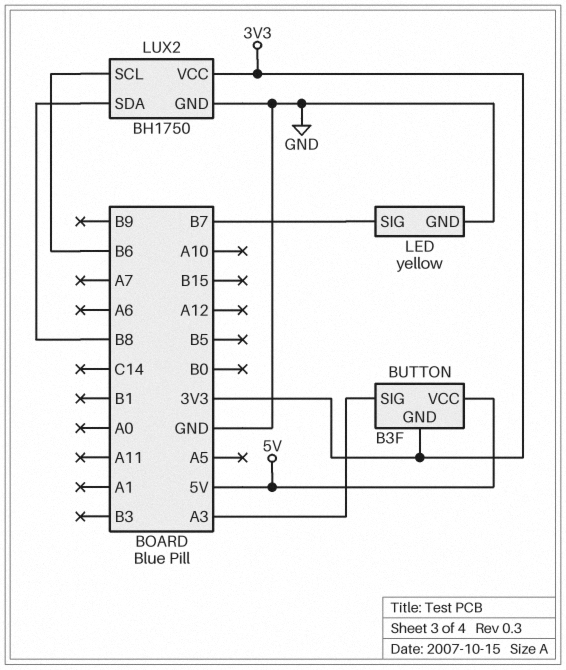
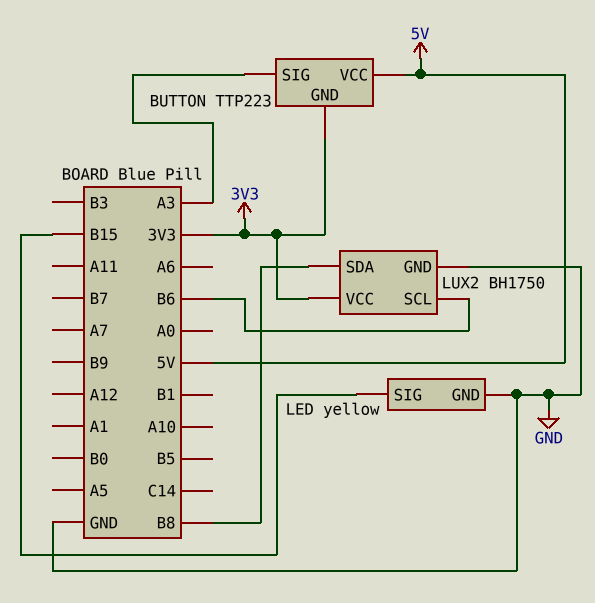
BUTTON: B3F -> TTP223
LED pin SIG: B7 -> B15

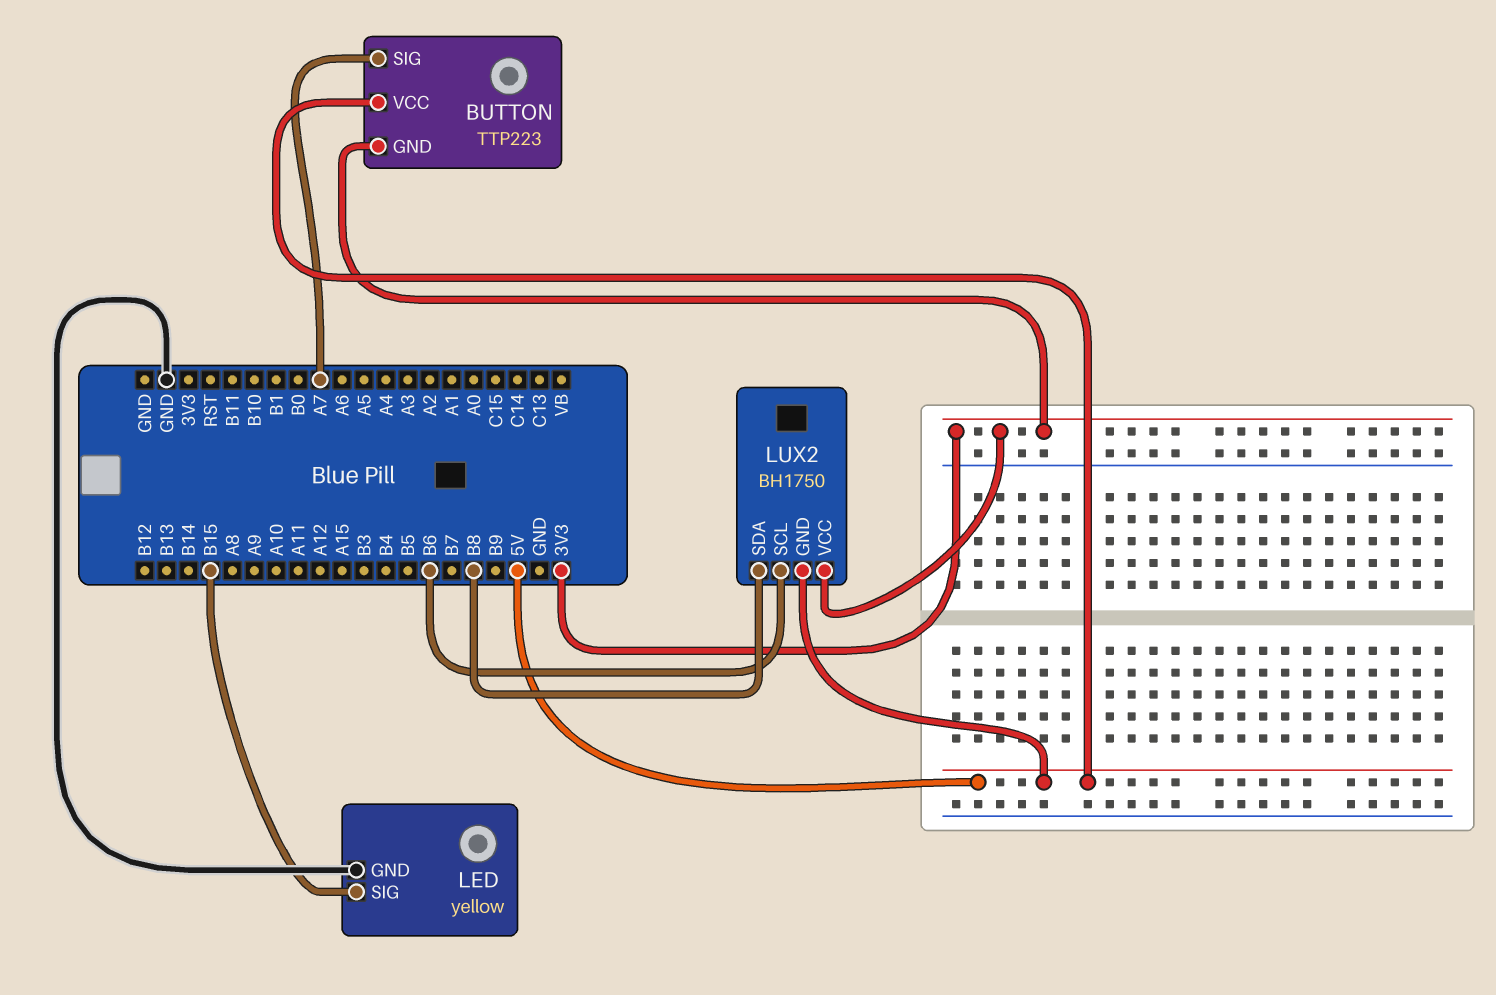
BUTTON pin SIG: A3 -> A7
LUX2 pin GND: GND -> 5V

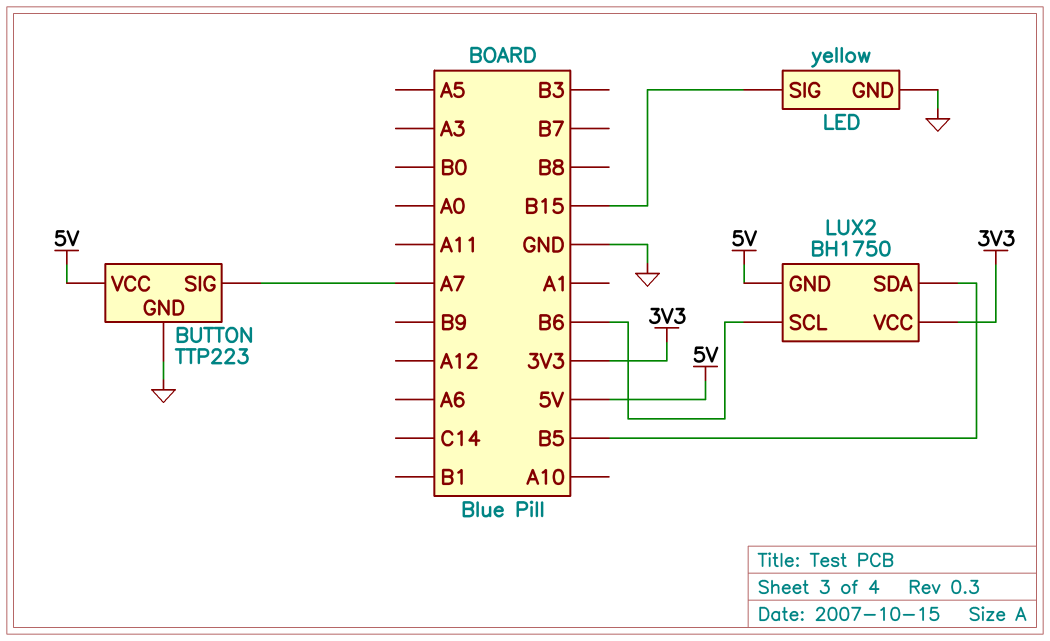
BUTTON pin GND: 3V3 -> GND
LUX2 pin SDA: B8 -> B5

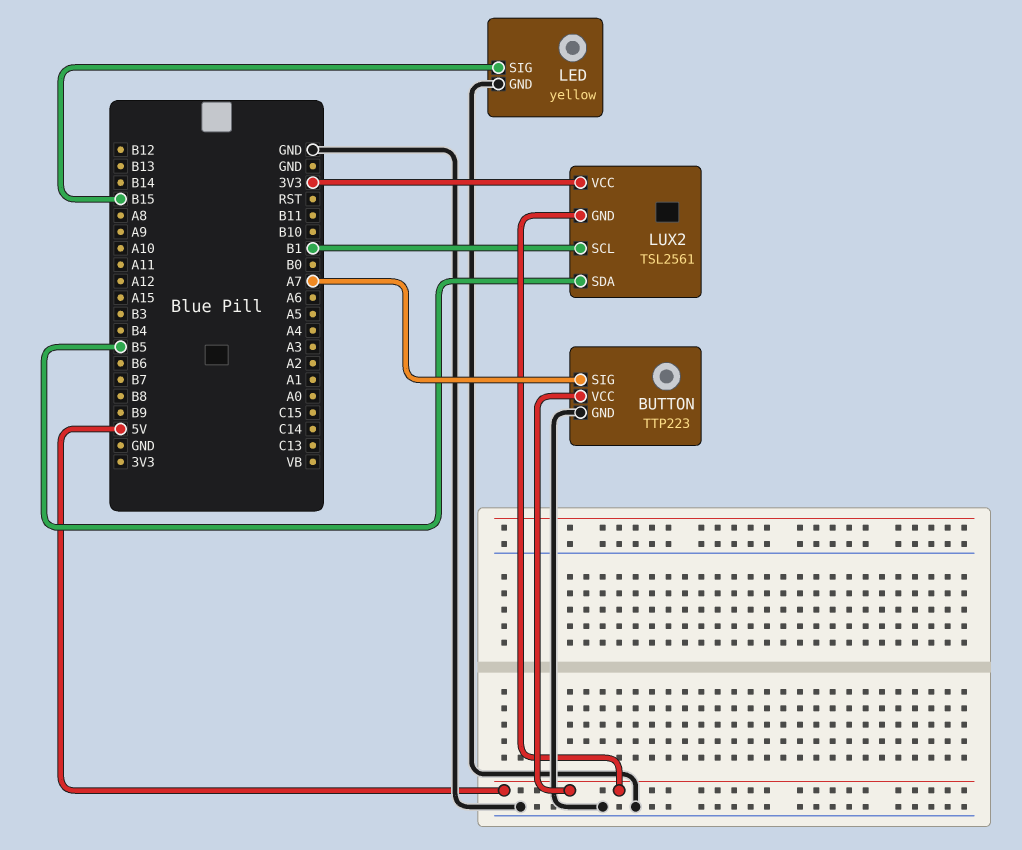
LUX2: BH1750 -> TSL2561
LUX2 pin SCL: B6 -> B1

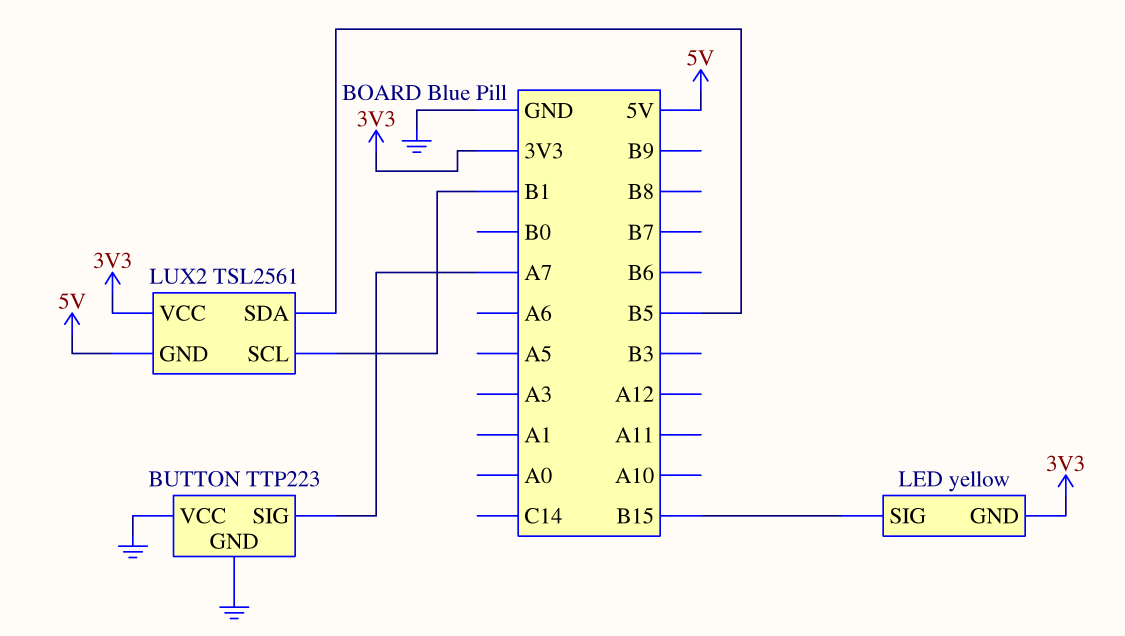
BUTTON pin VCC: 5V -> GND
LED pin GND: GND -> 3V3

